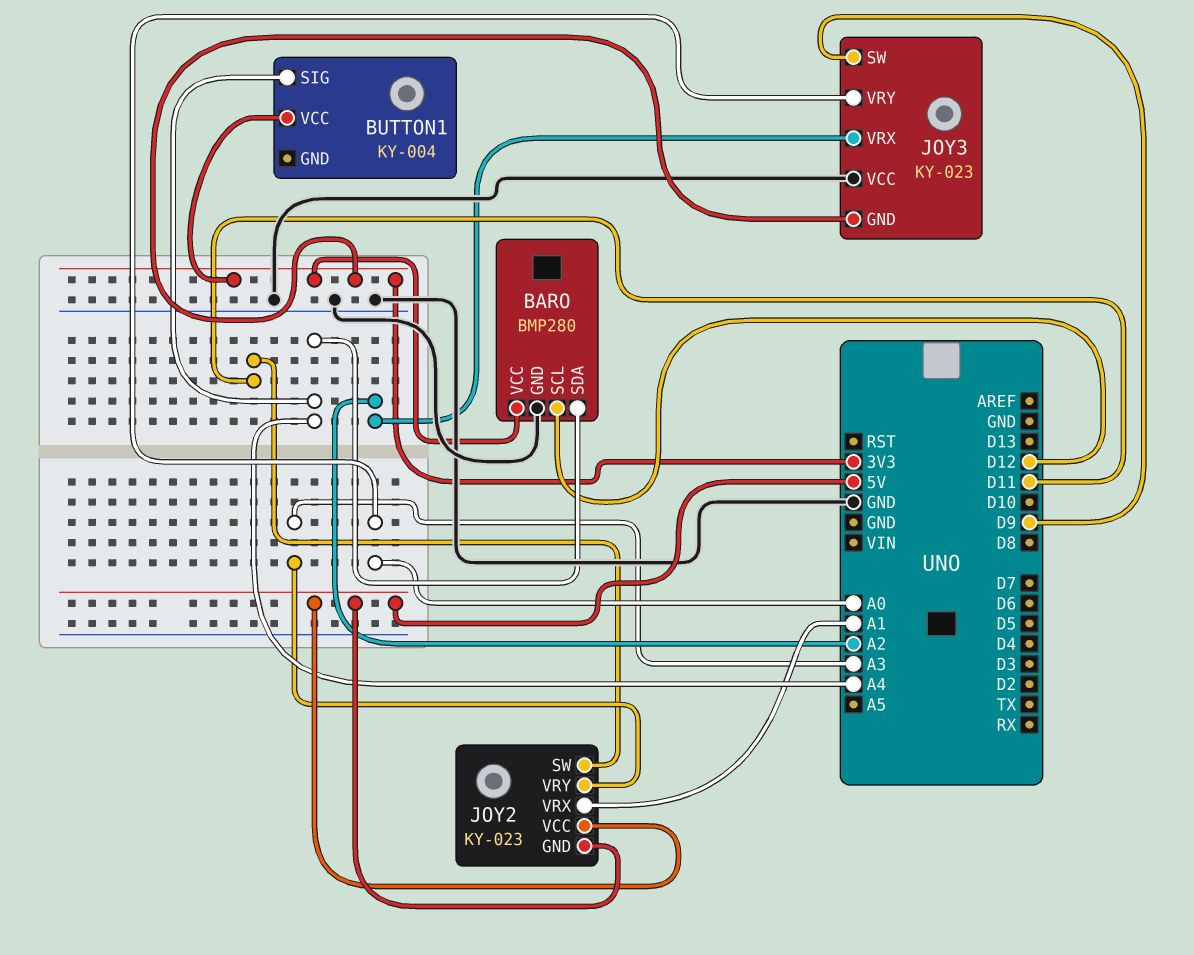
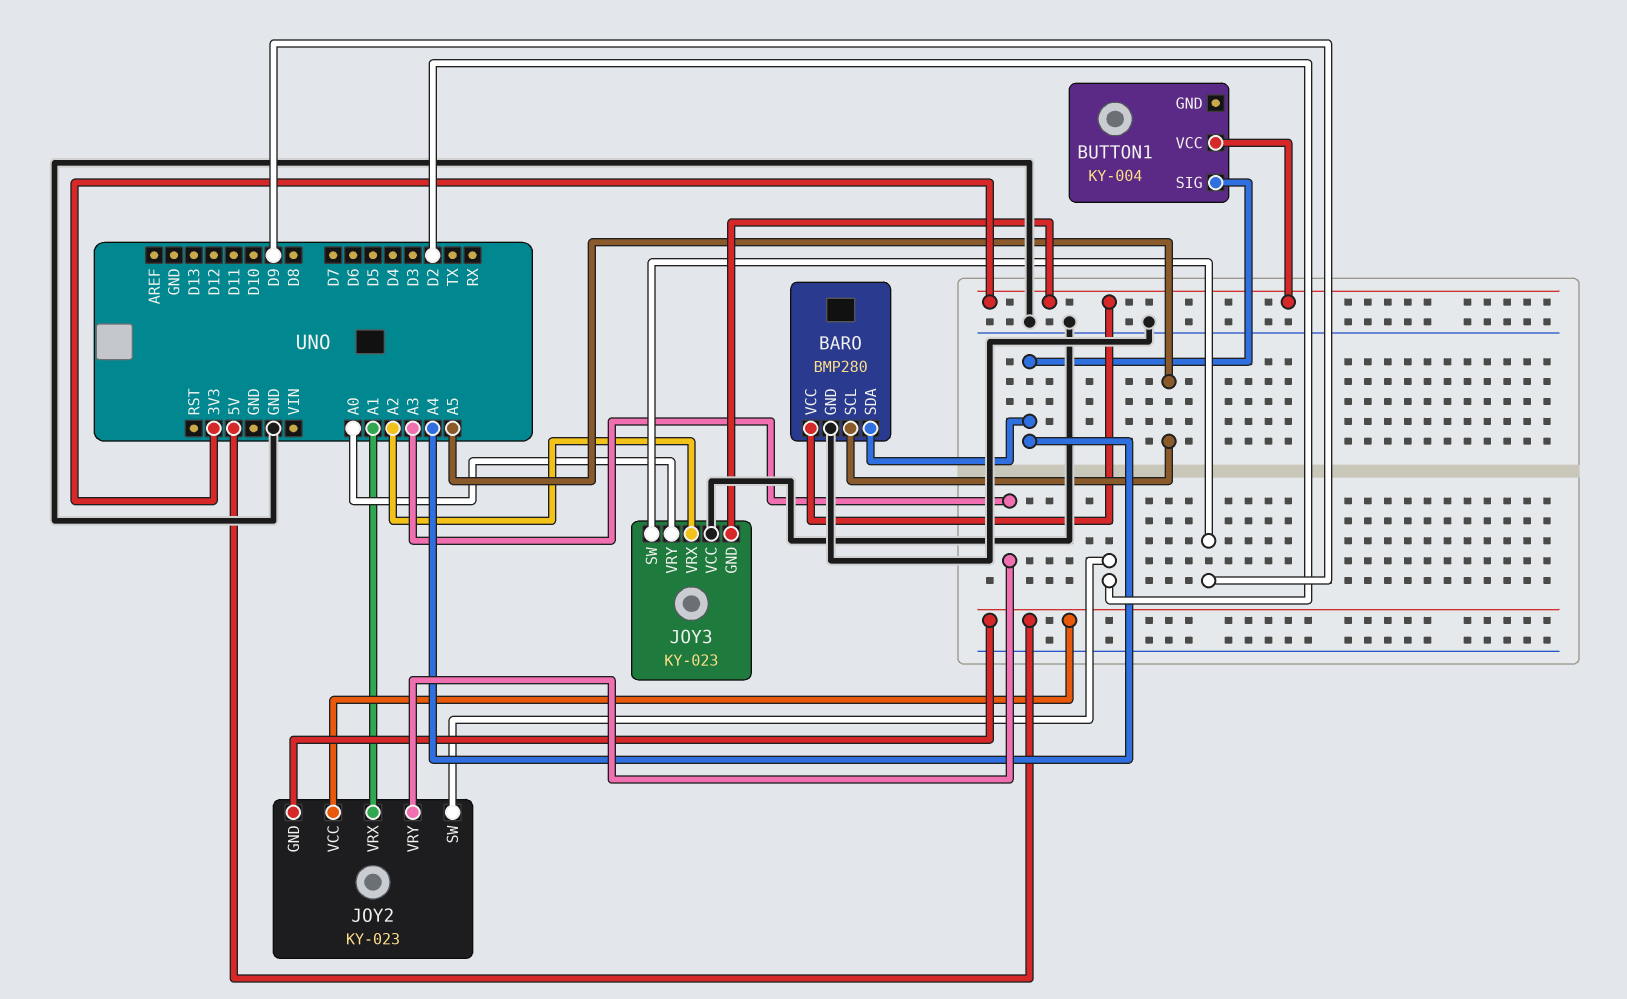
BARO pin SCL: D12 -> A5
JOY2 pin SW: D11 -> D2

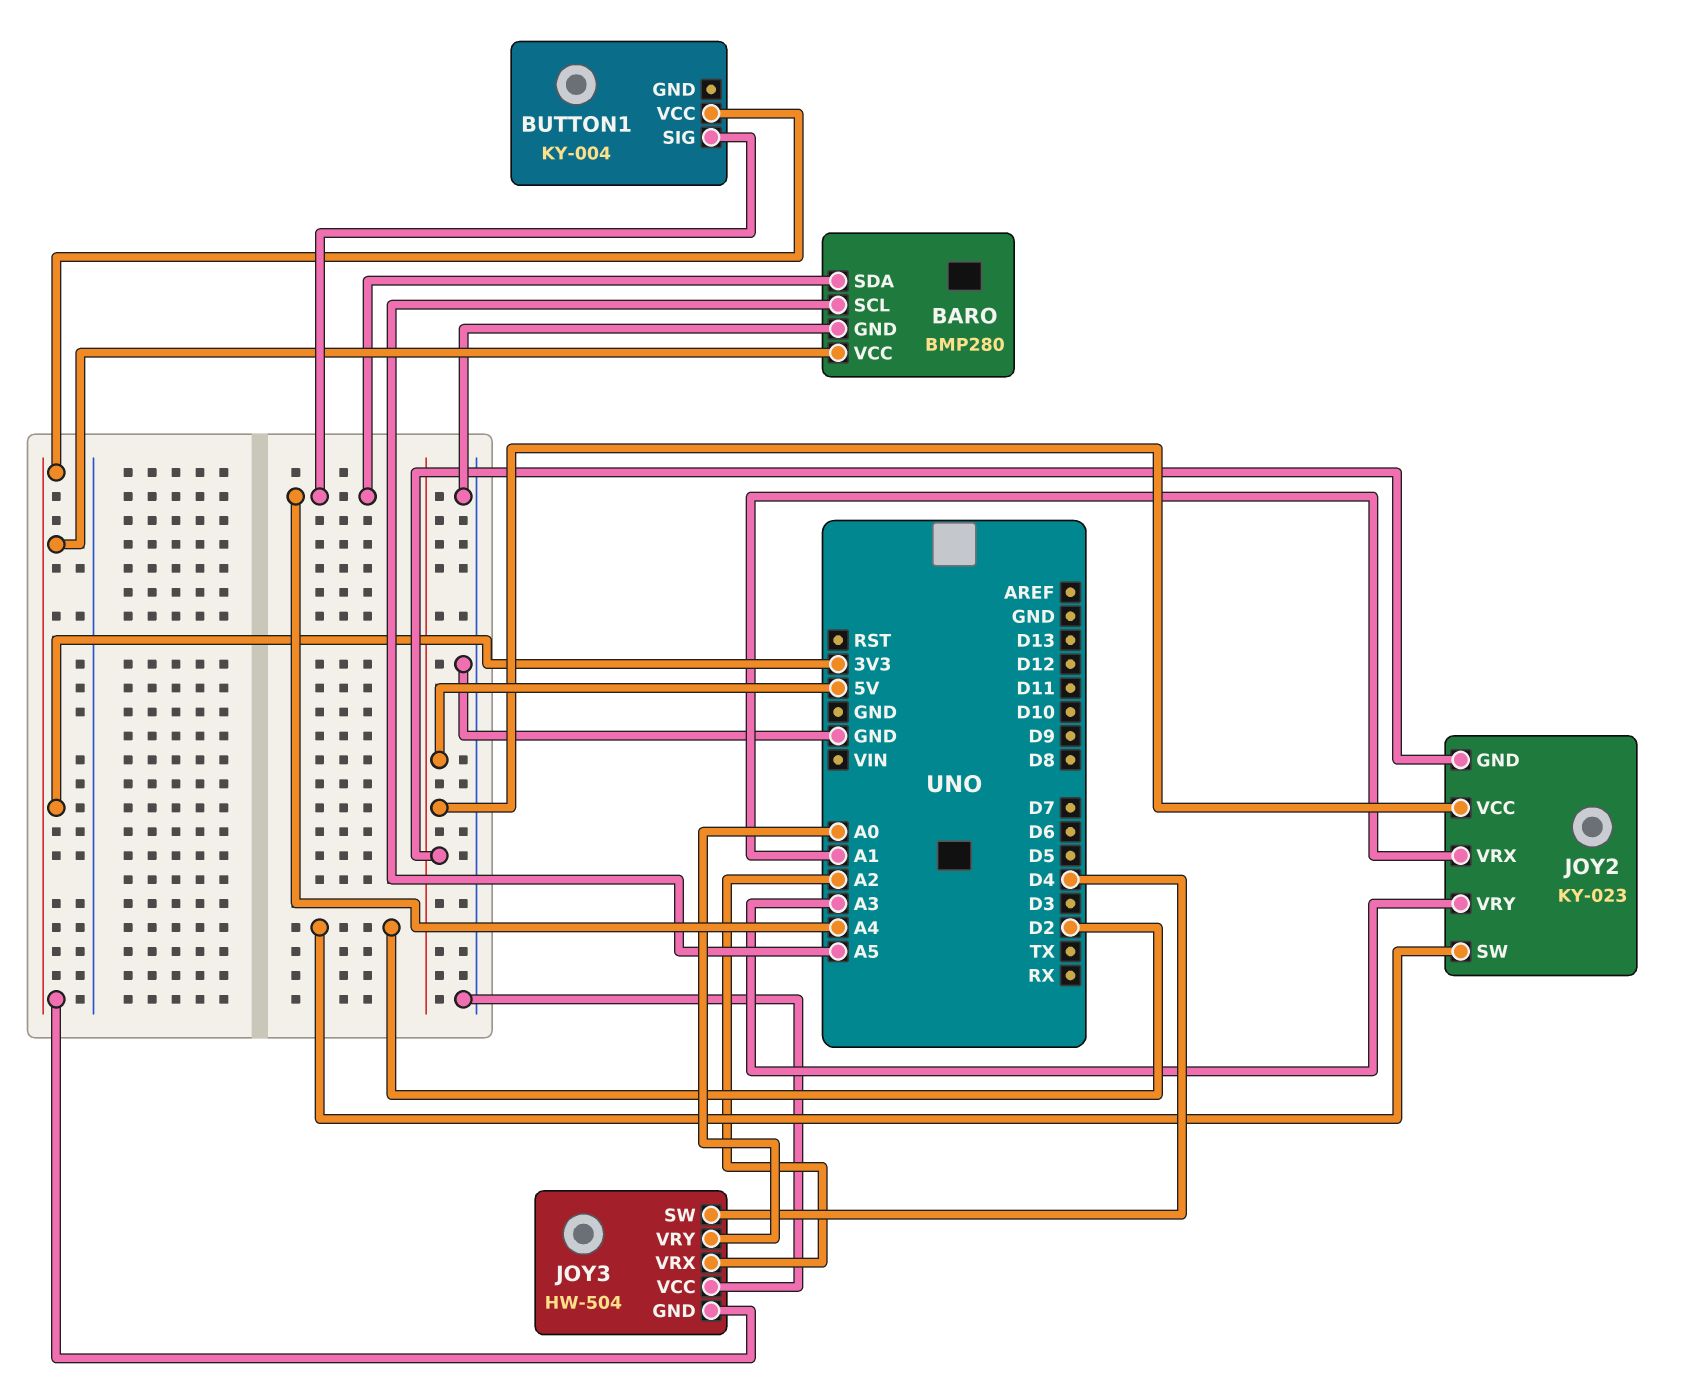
JOY3: KY-023 -> HW-504
JOY3 pin SW: D9 -> D4

